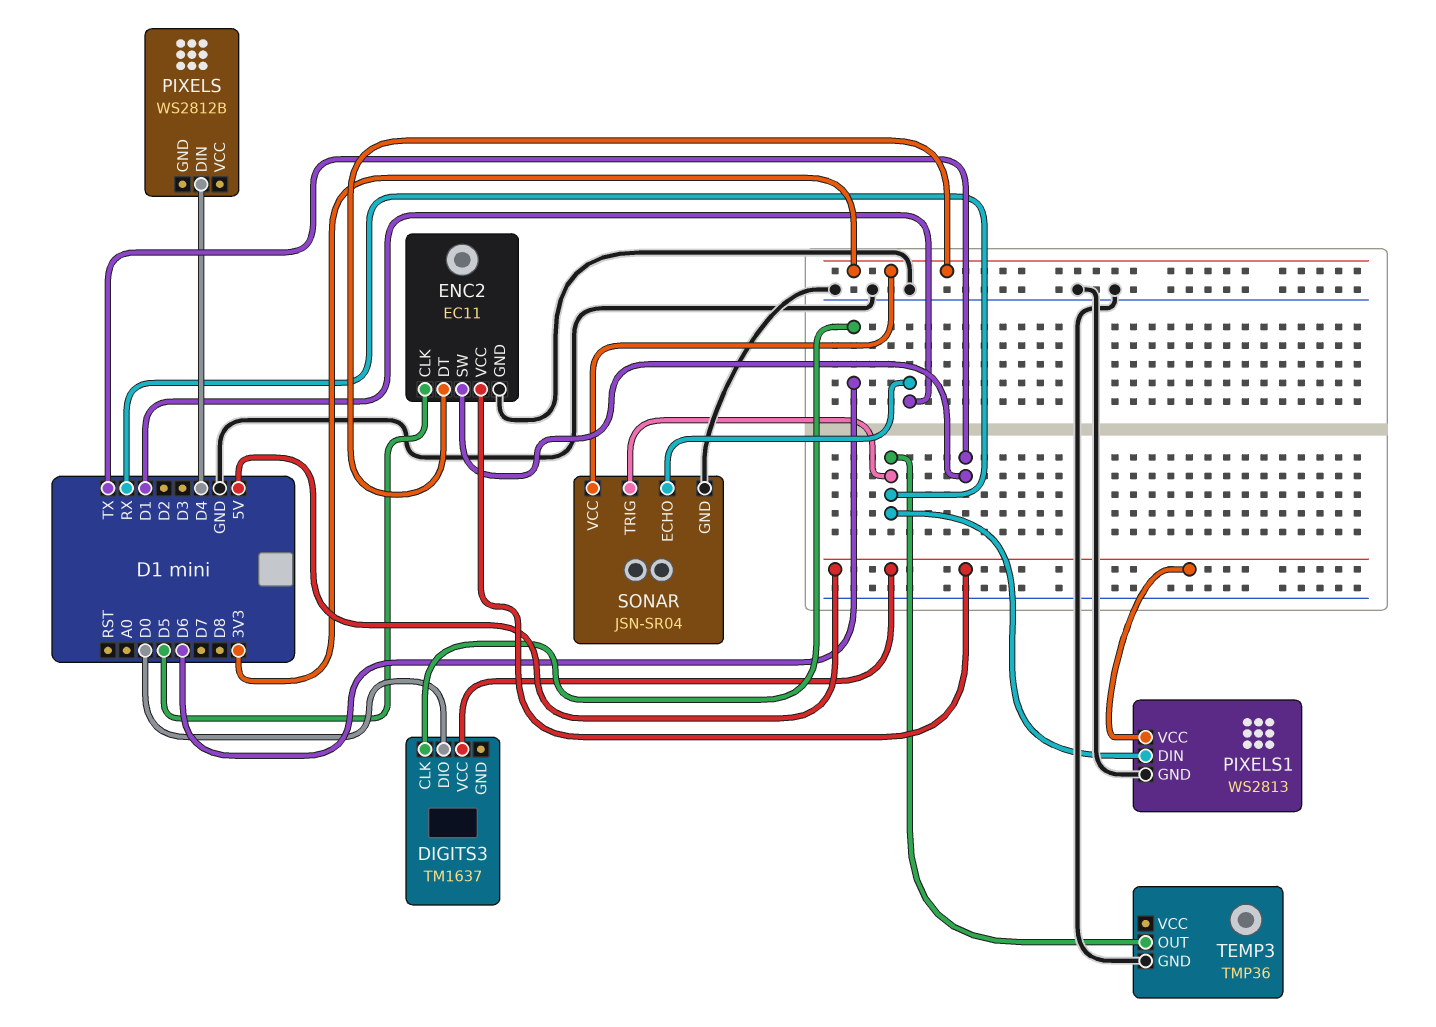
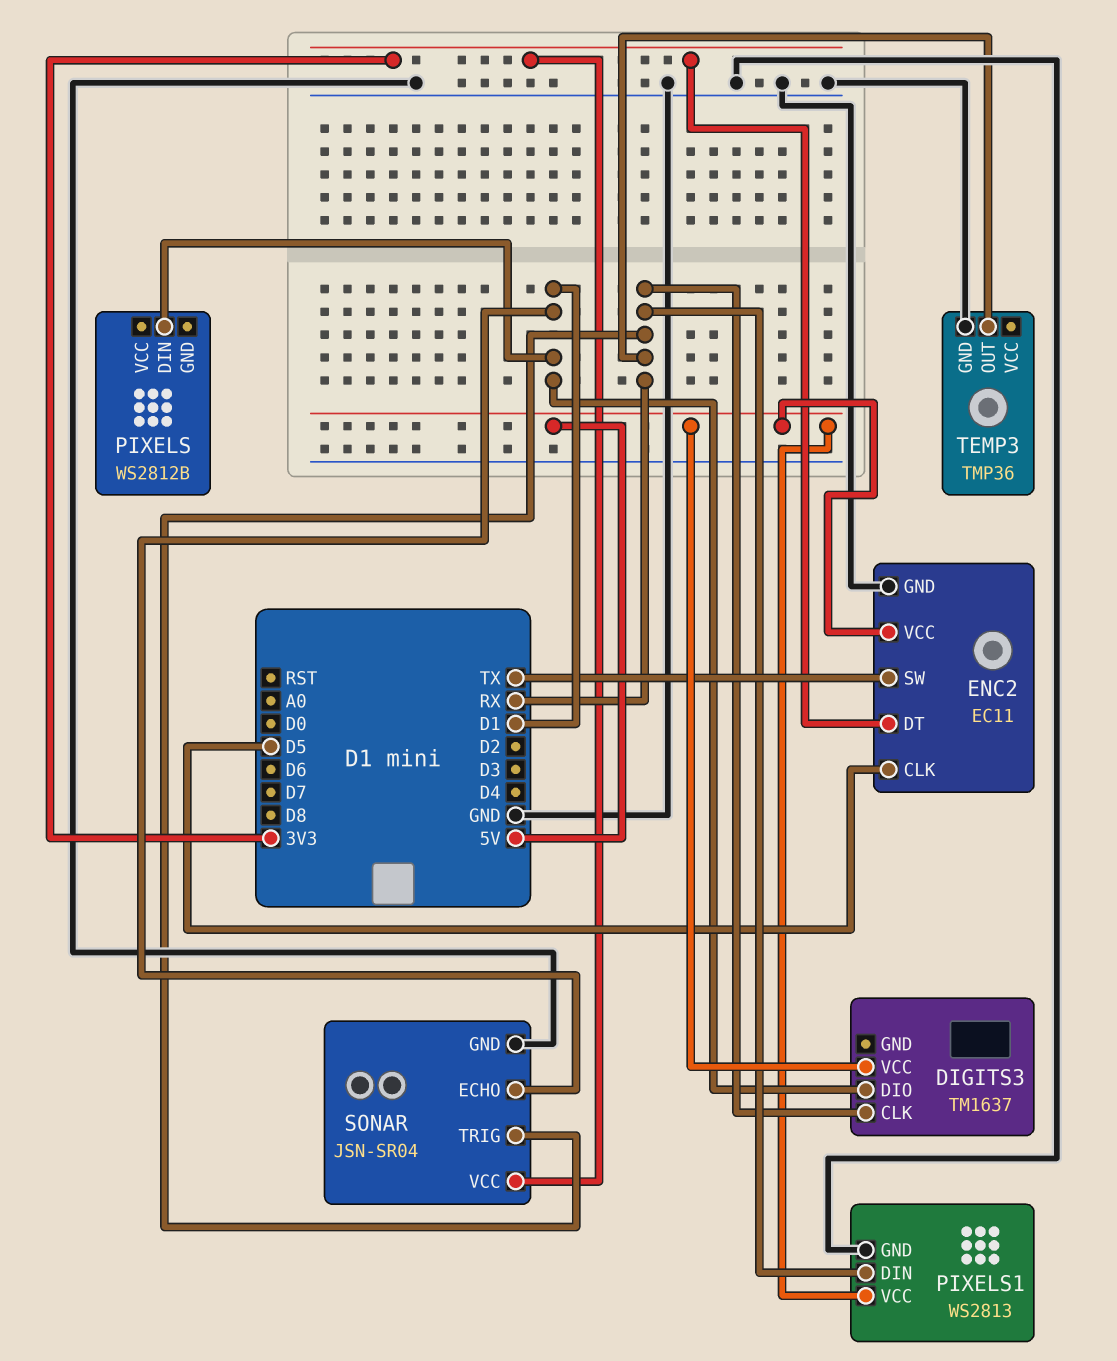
DIGITS3 pin CLK: D6 -> RX
DIGITS3 pin DIO: D0 -> D1
PIXELS pin DIN: D4 -> D1

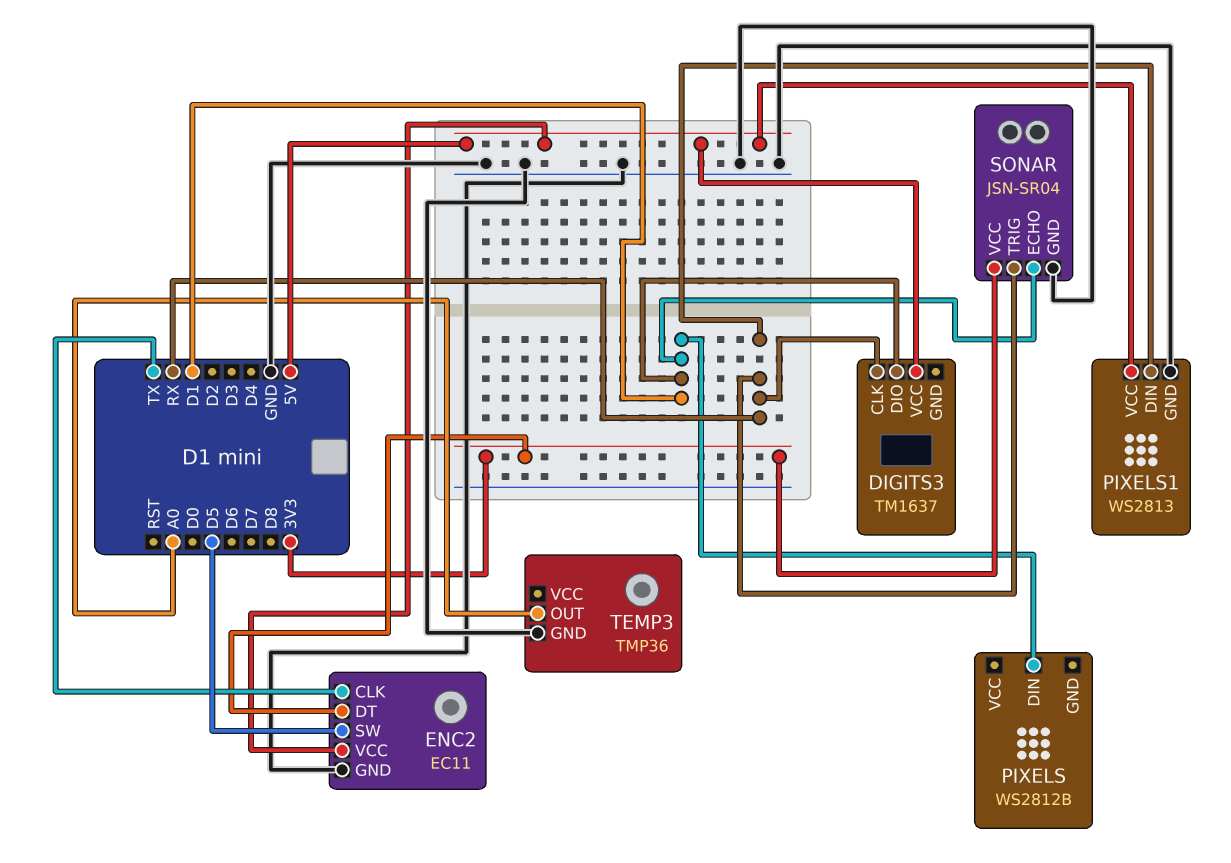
ENC2 pin CLK: D5 -> TX
ENC2 pin SW: TX -> D5
TEMP3 pin OUT: RX -> A0

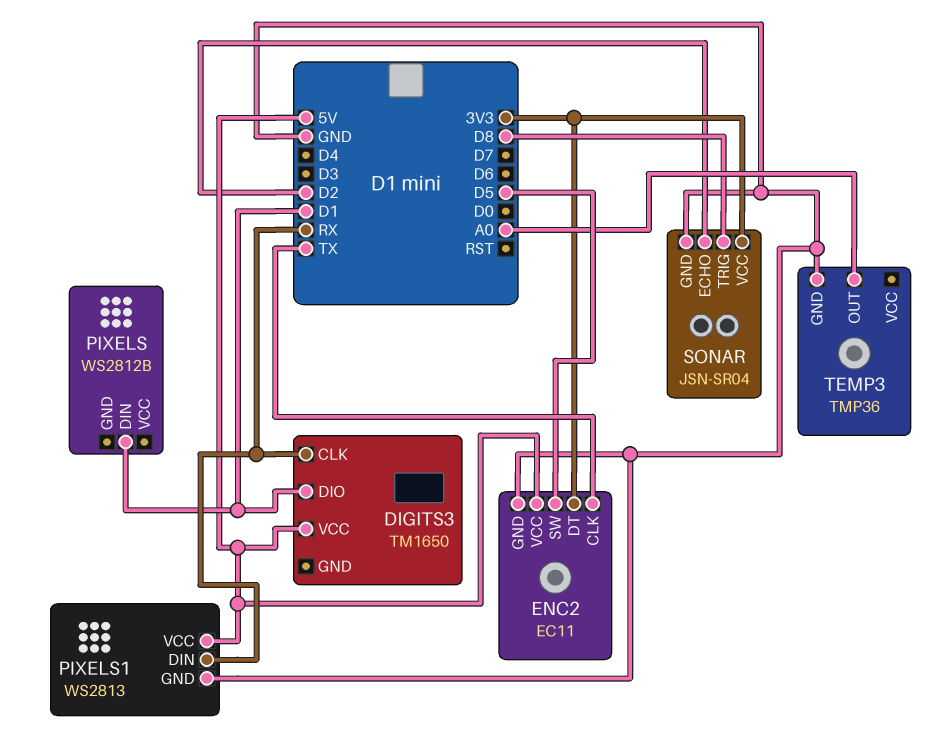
DIGITS3: TM1637 -> TM1650
SONAR pin ECHO: D1 -> D2
SONAR pin TRIG: RX -> D8

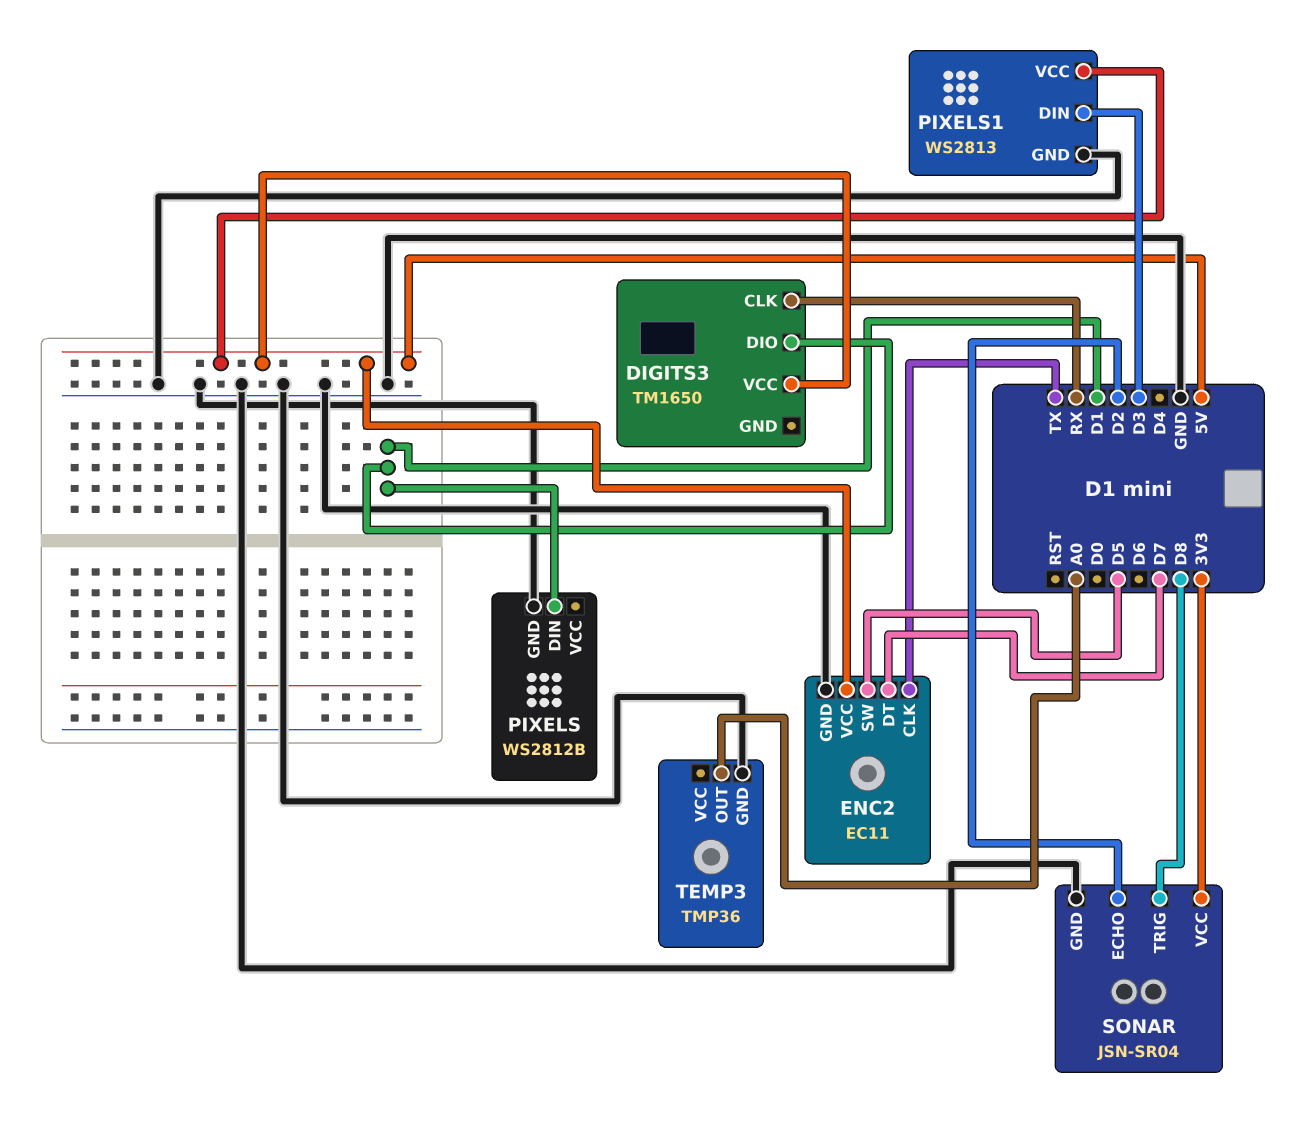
ENC2 pin DT: 3V3 -> D7
PIXELS pin GND: none -> GND
PIXELS1 pin DIN: RX -> D3

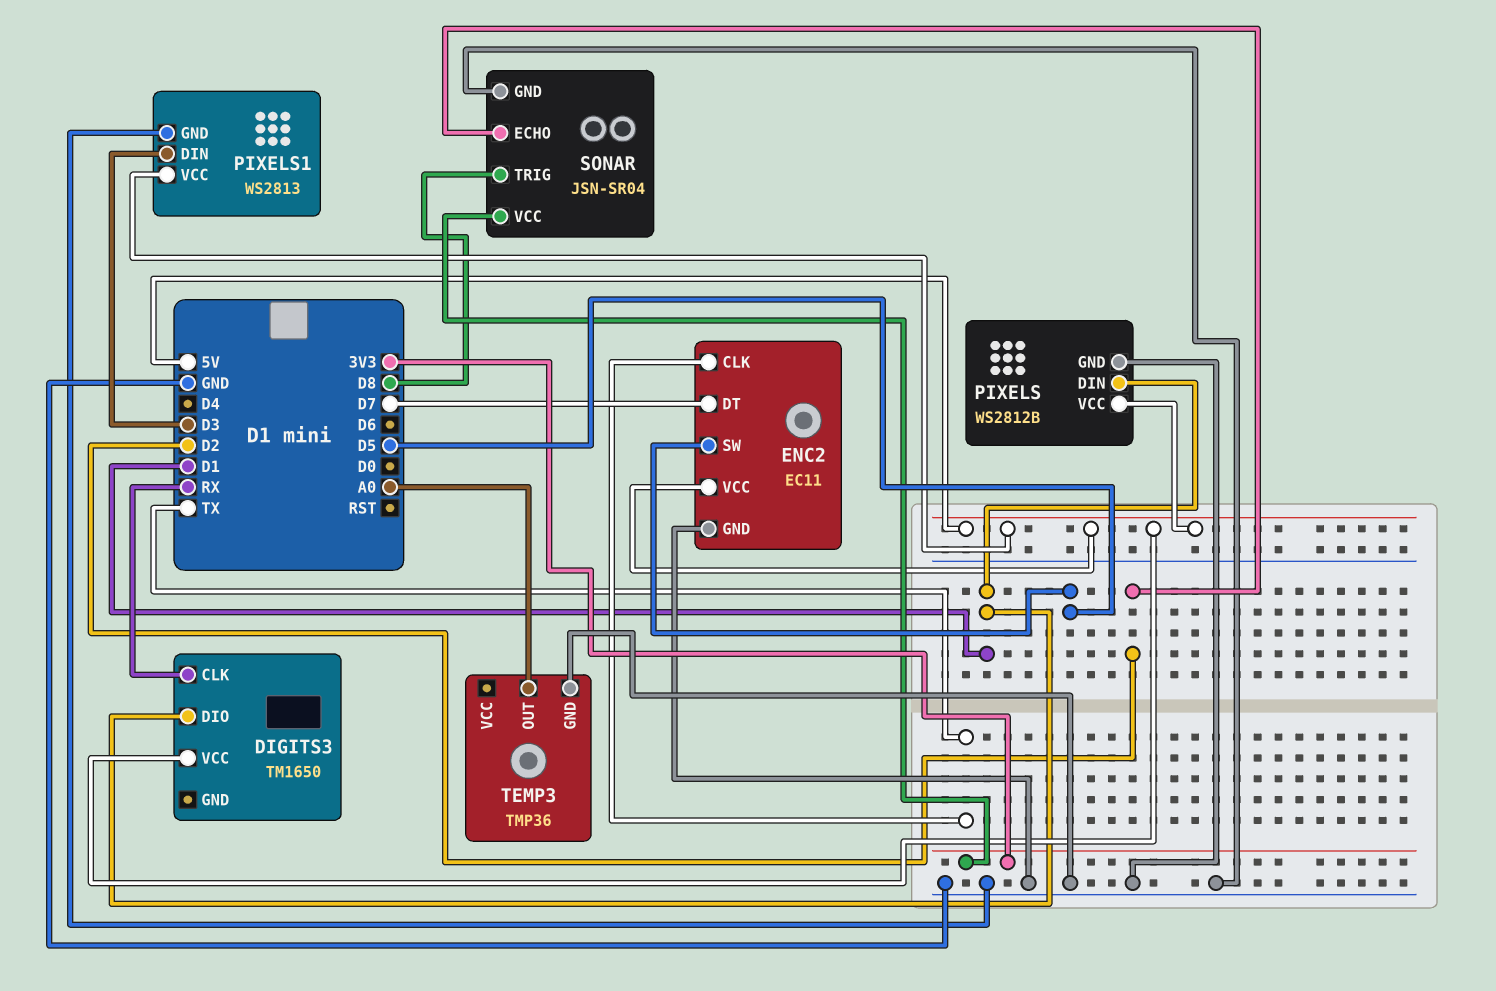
PIXELS pin VCC: none -> 5V

